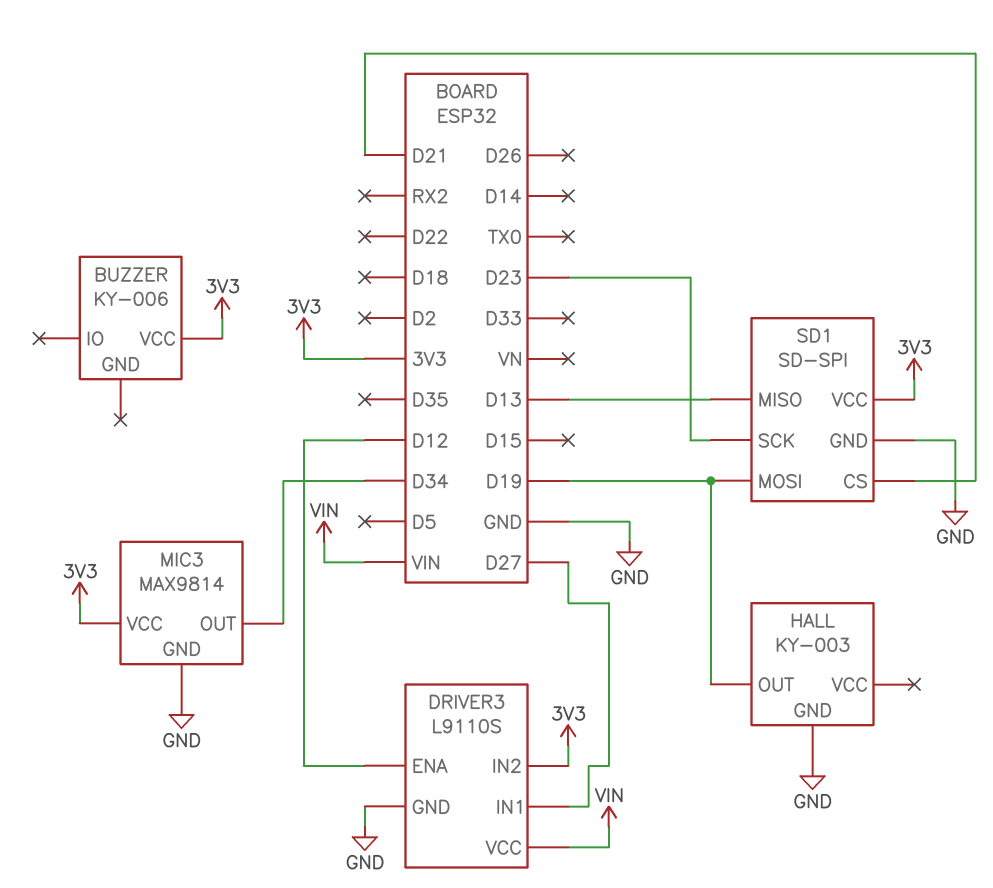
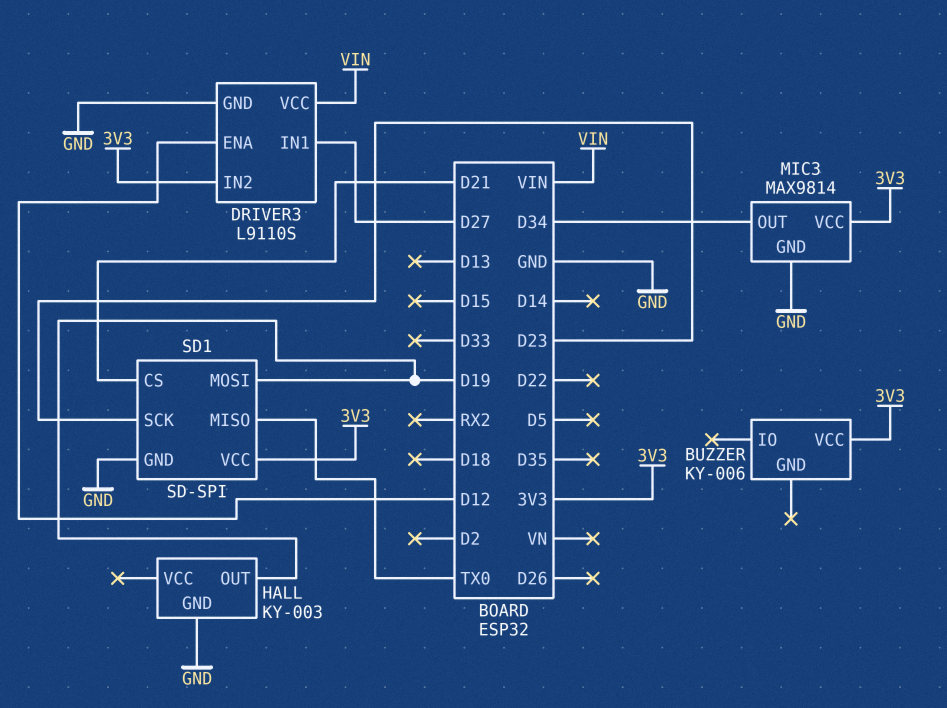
SD1 pin MISO: D13 -> TX0

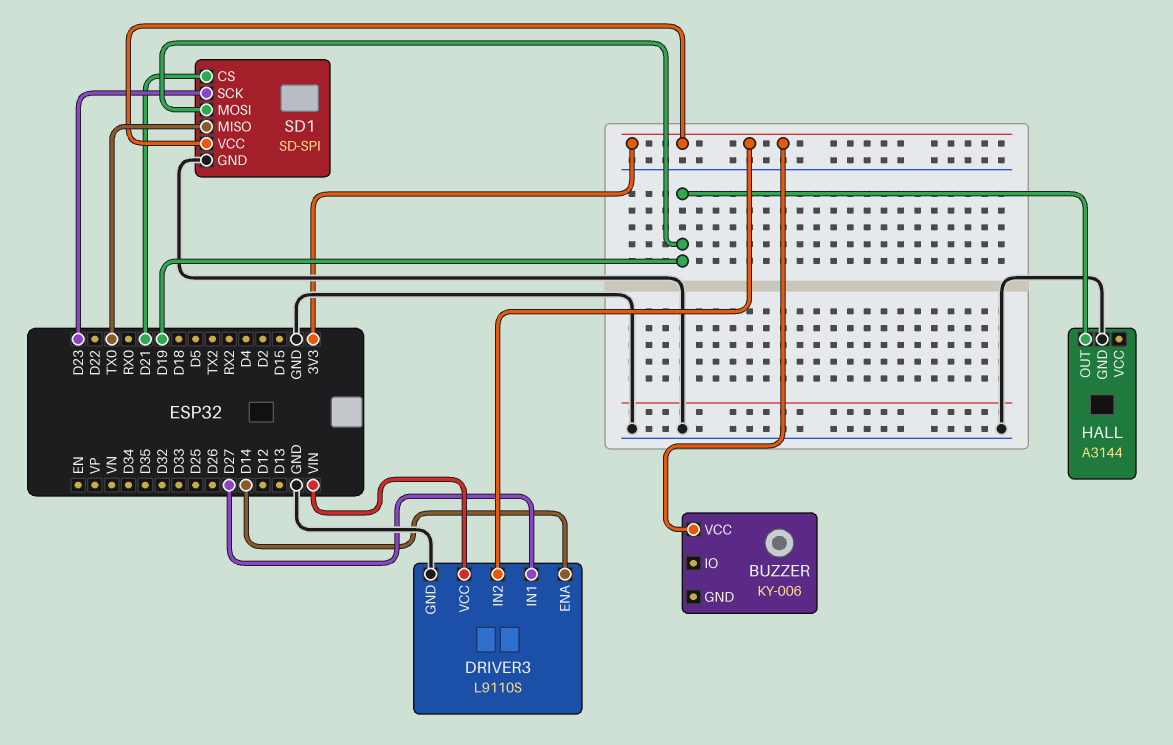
DRIVER3 pin ENA: D12 -> D14
HALL: KY-003 -> A3144
MIC3: MAX9814 -> none
MIC3 pin GND: GND -> none
MIC3 pin OUT: D34 -> none
MIC3 pin VCC: 3V3 -> none

